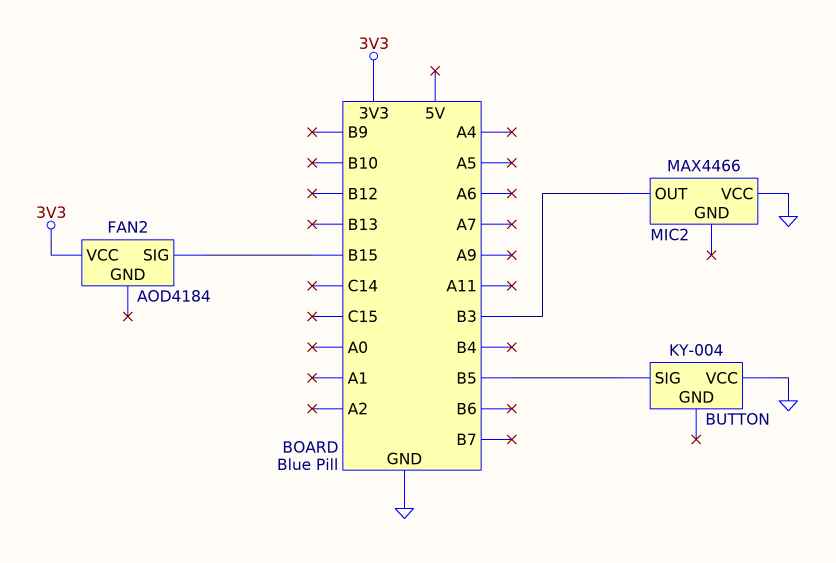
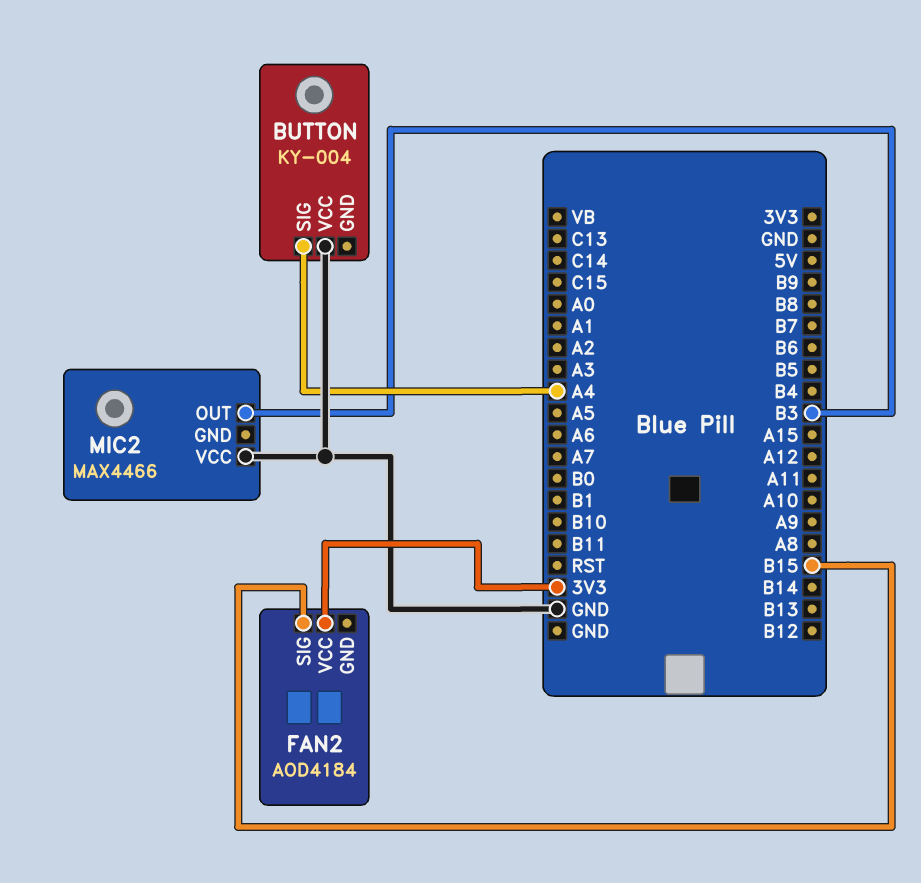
BUTTON pin SIG: B5 -> A4

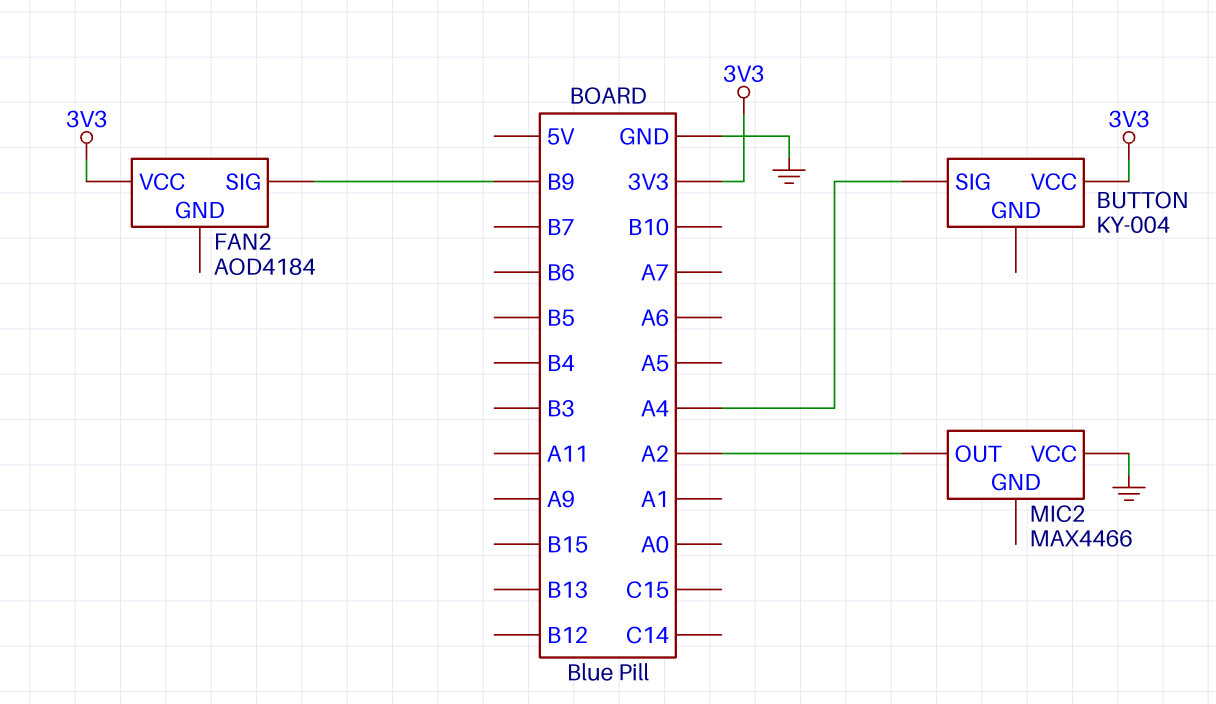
BUTTON pin VCC: GND -> 3V3
FAN2 pin SIG: B15 -> B9
MIC2 pin OUT: B3 -> A2

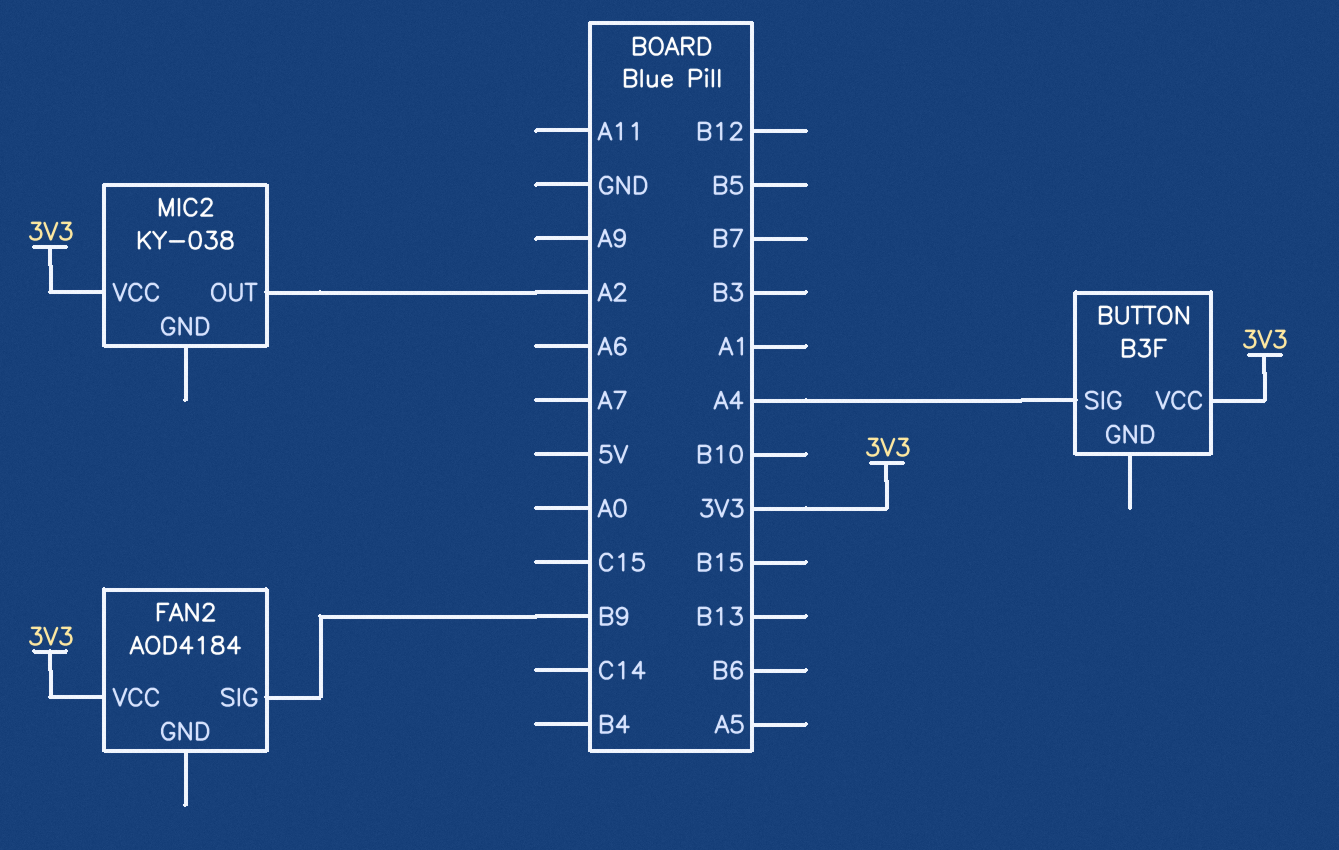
BUTTON: KY-004 -> B3F
MIC2: MAX4466 -> KY-038
MIC2 pin VCC: GND -> 3V3

